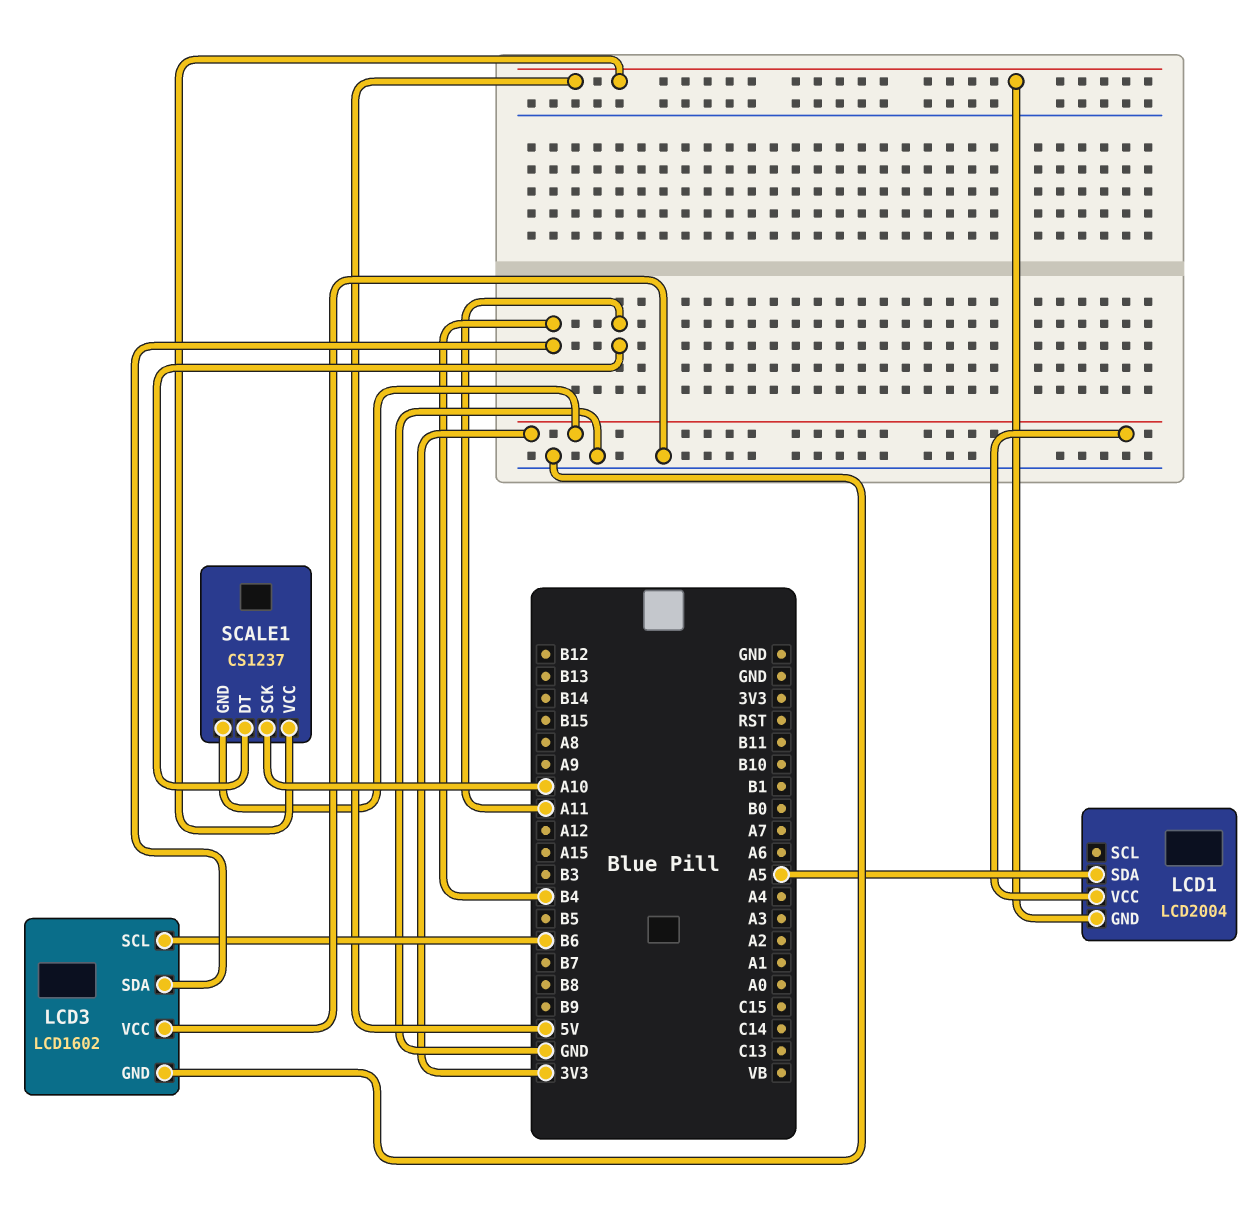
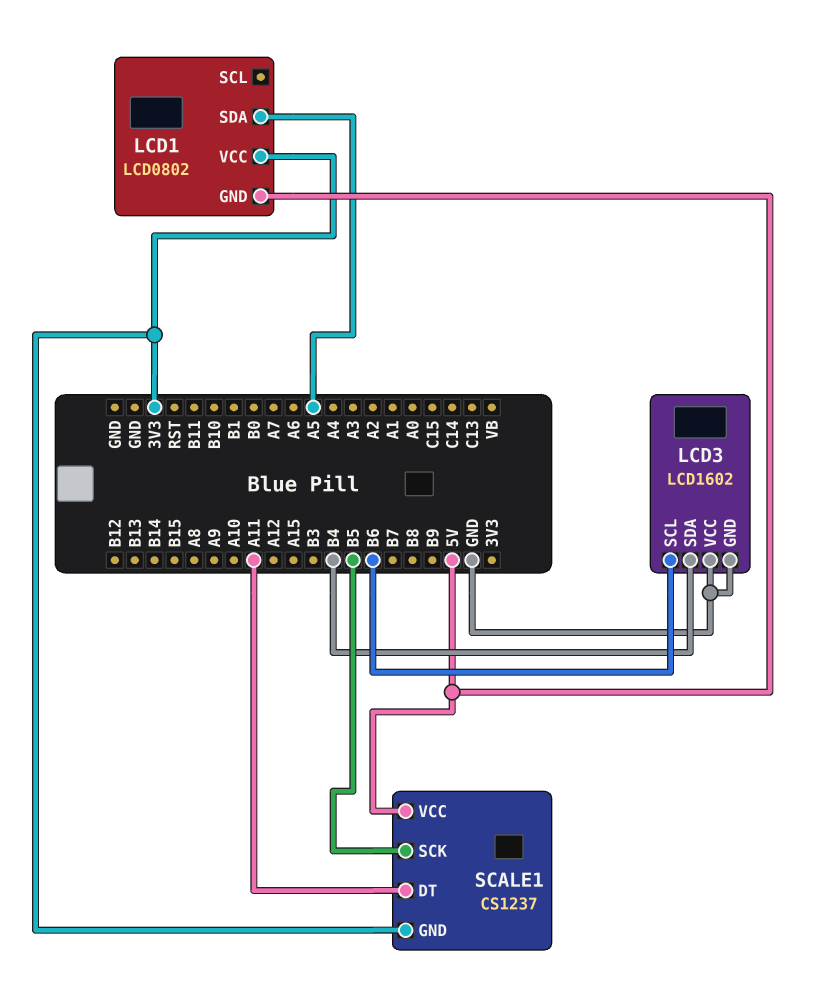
LCD1: LCD2004 -> LCD0802
SCALE1 pin SCK: A10 -> B5

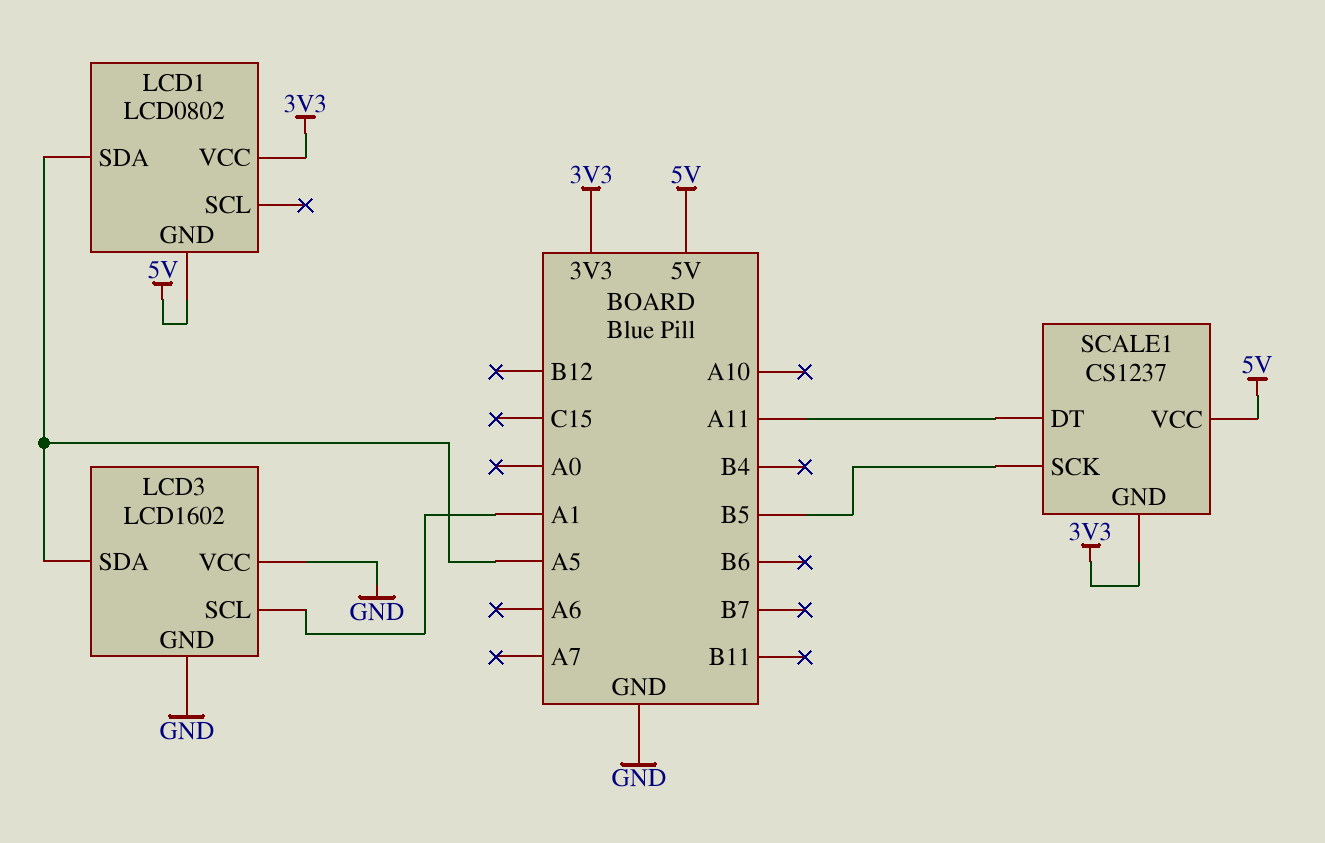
LCD3 pin SCL: B6 -> A1
LCD3 pin SDA: B4 -> A5

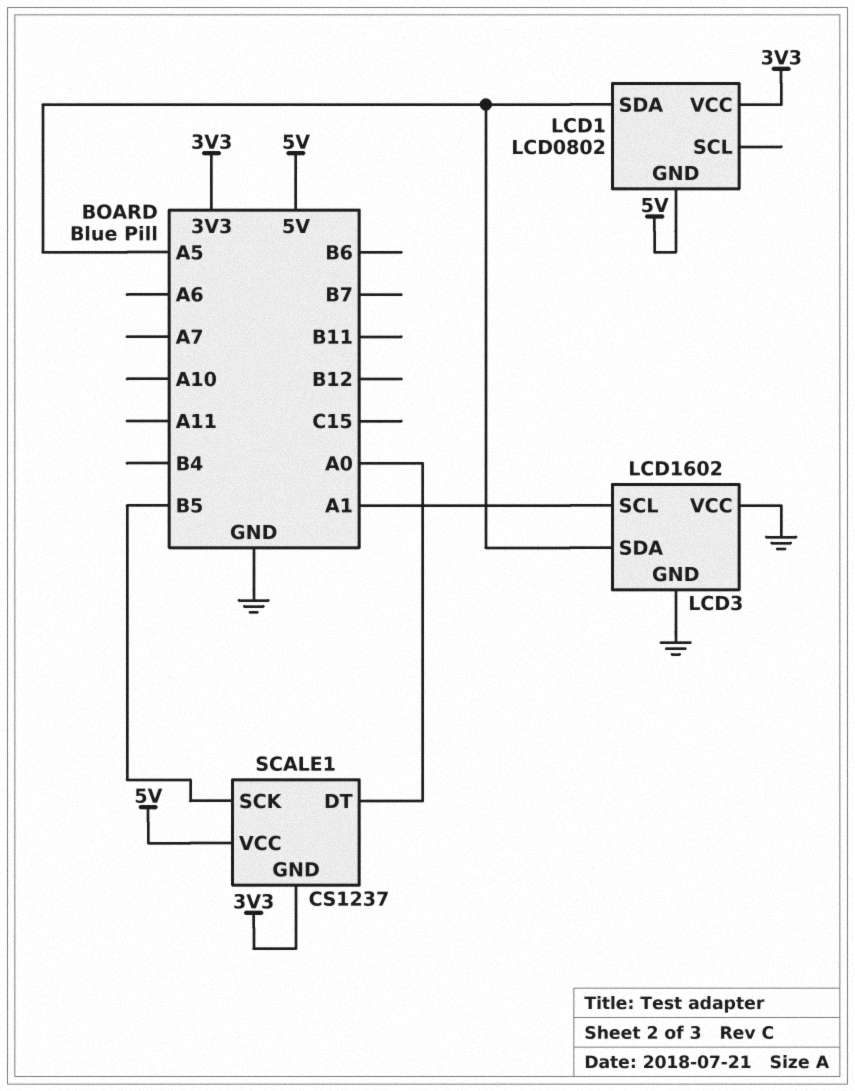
SCALE1 pin DT: A11 -> A0

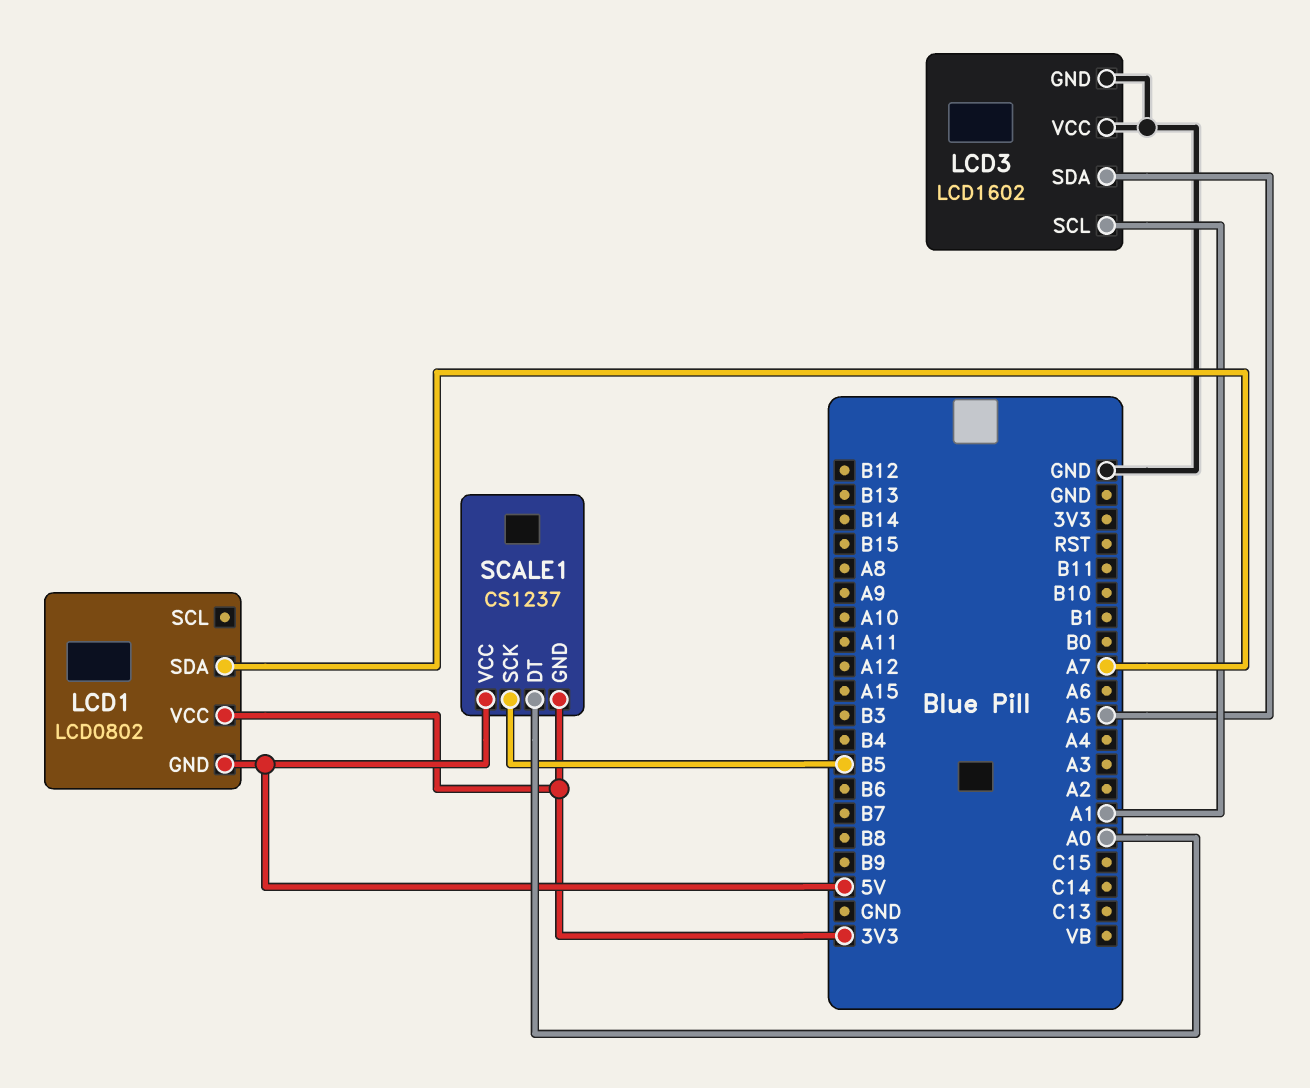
LCD1 pin SDA: A5 -> A7

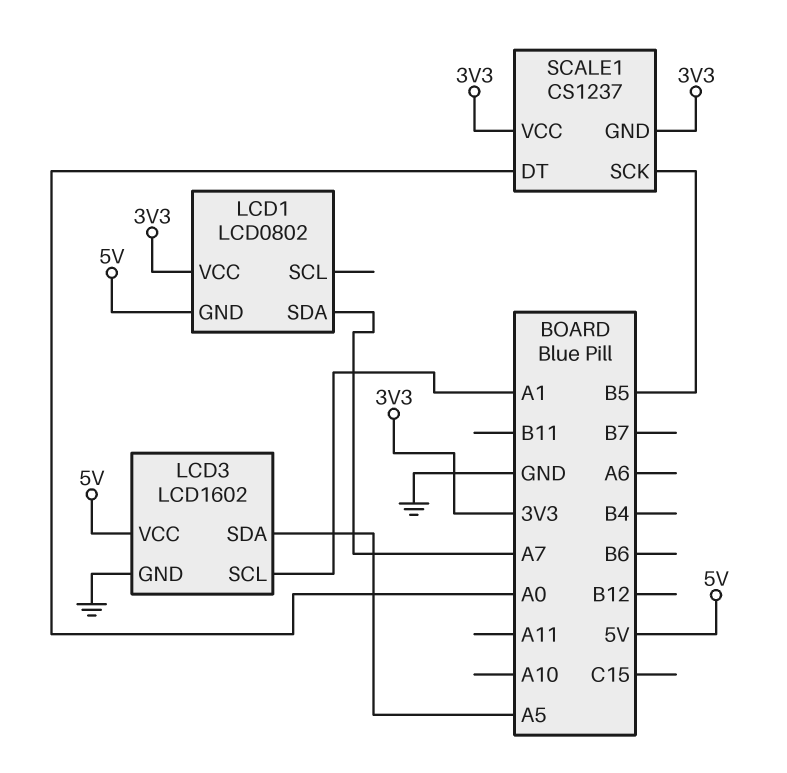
LCD3 pin VCC: GND -> 5V
SCALE1 pin VCC: 5V -> 3V3

